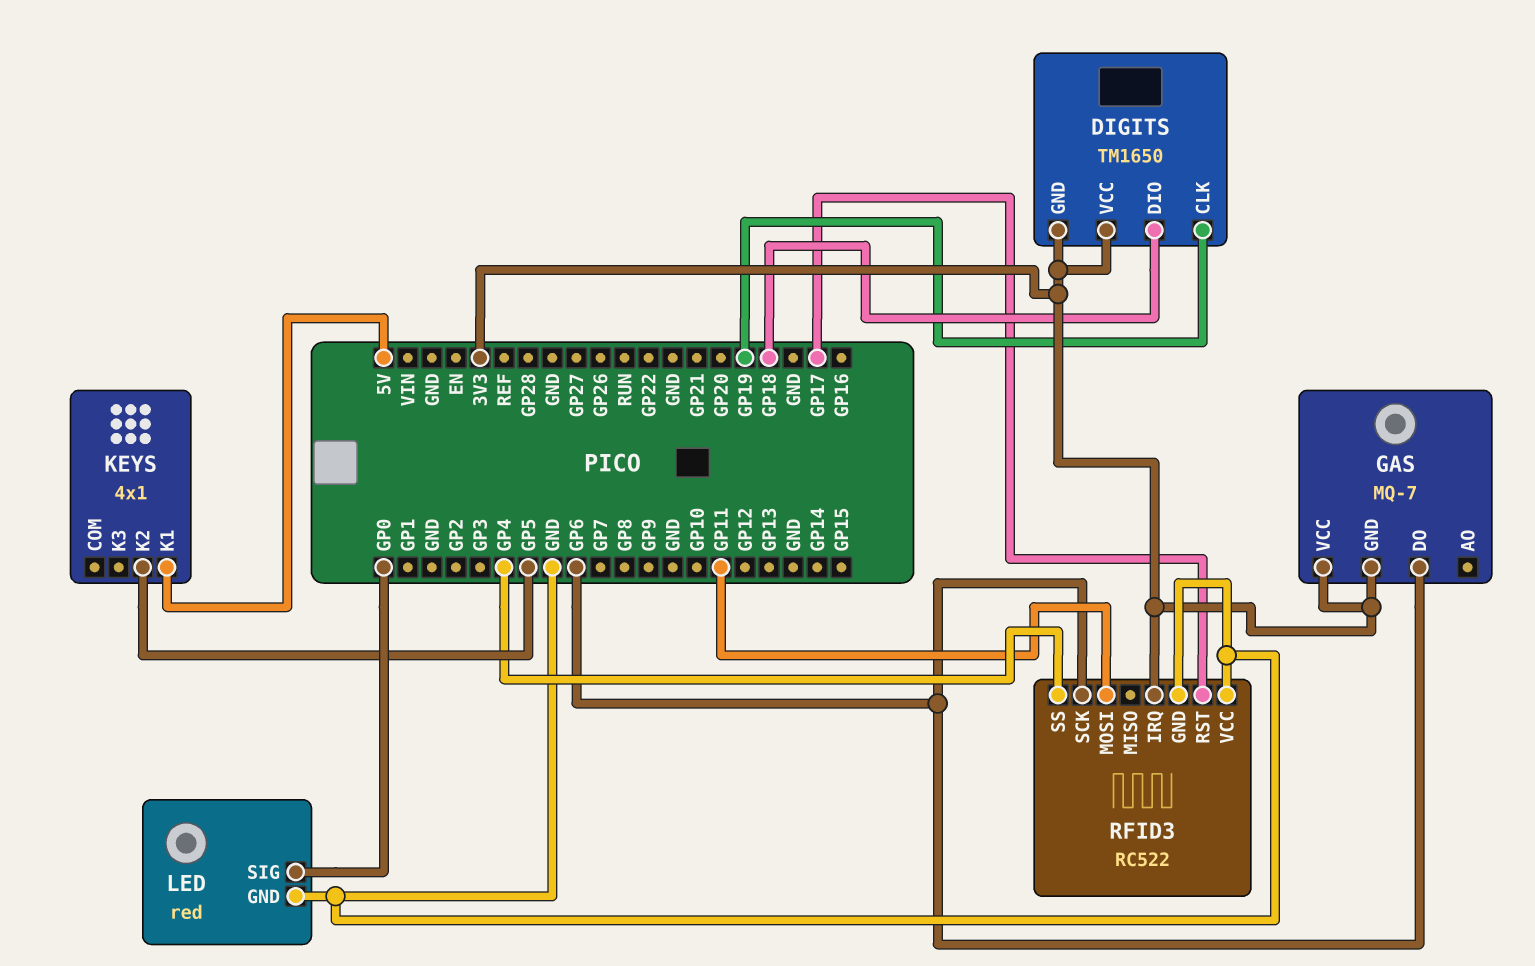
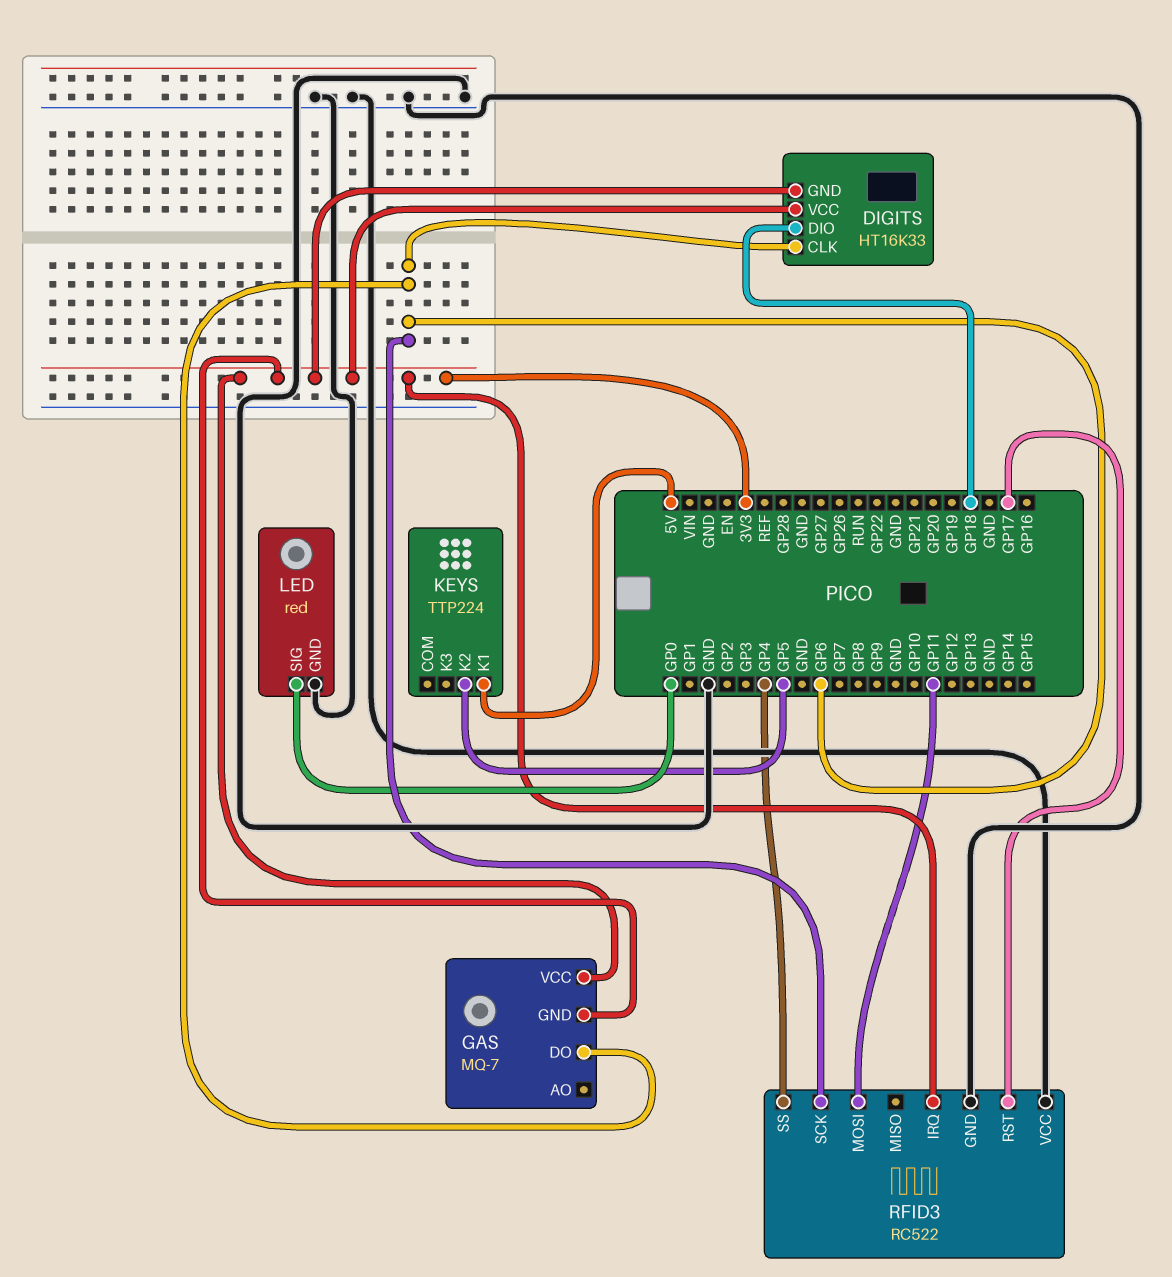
DIGITS: TM1650 -> HT16K33
DIGITS pin CLK: GP19 -> GP6
KEYS: 4x1 -> TTP224

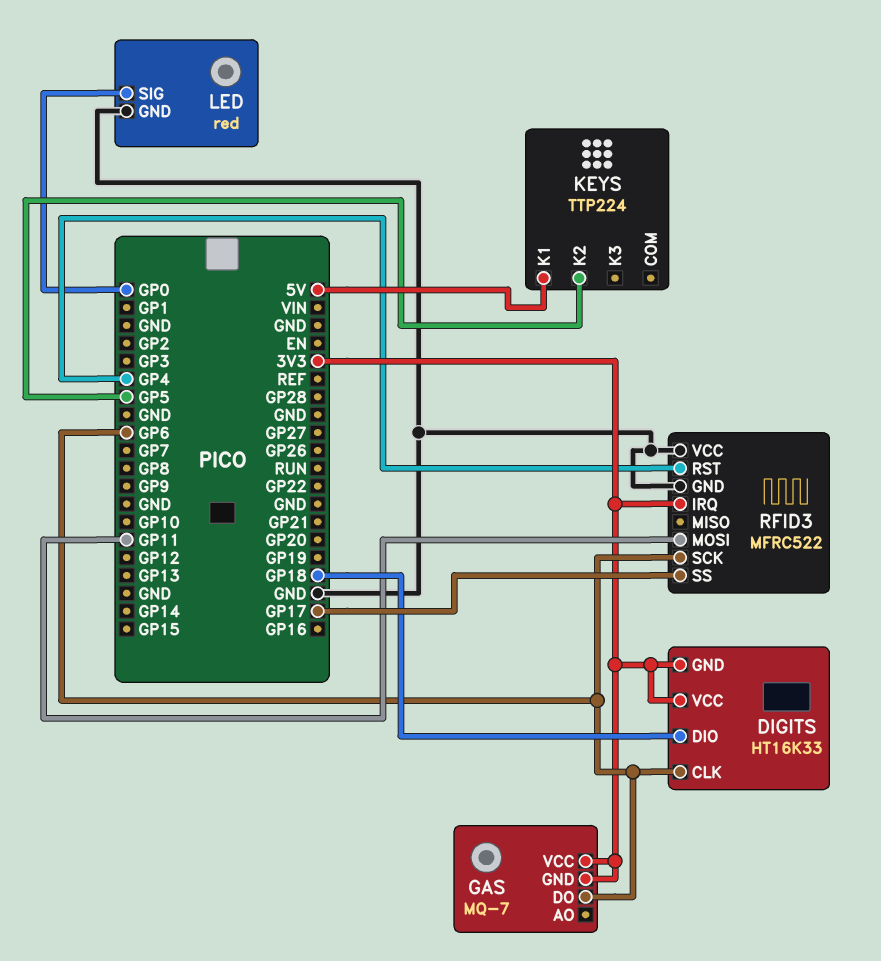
RFID3: RC522 -> MFRC522
RFID3 pin RST: GP17 -> GP4
RFID3 pin SS: GP4 -> GP17

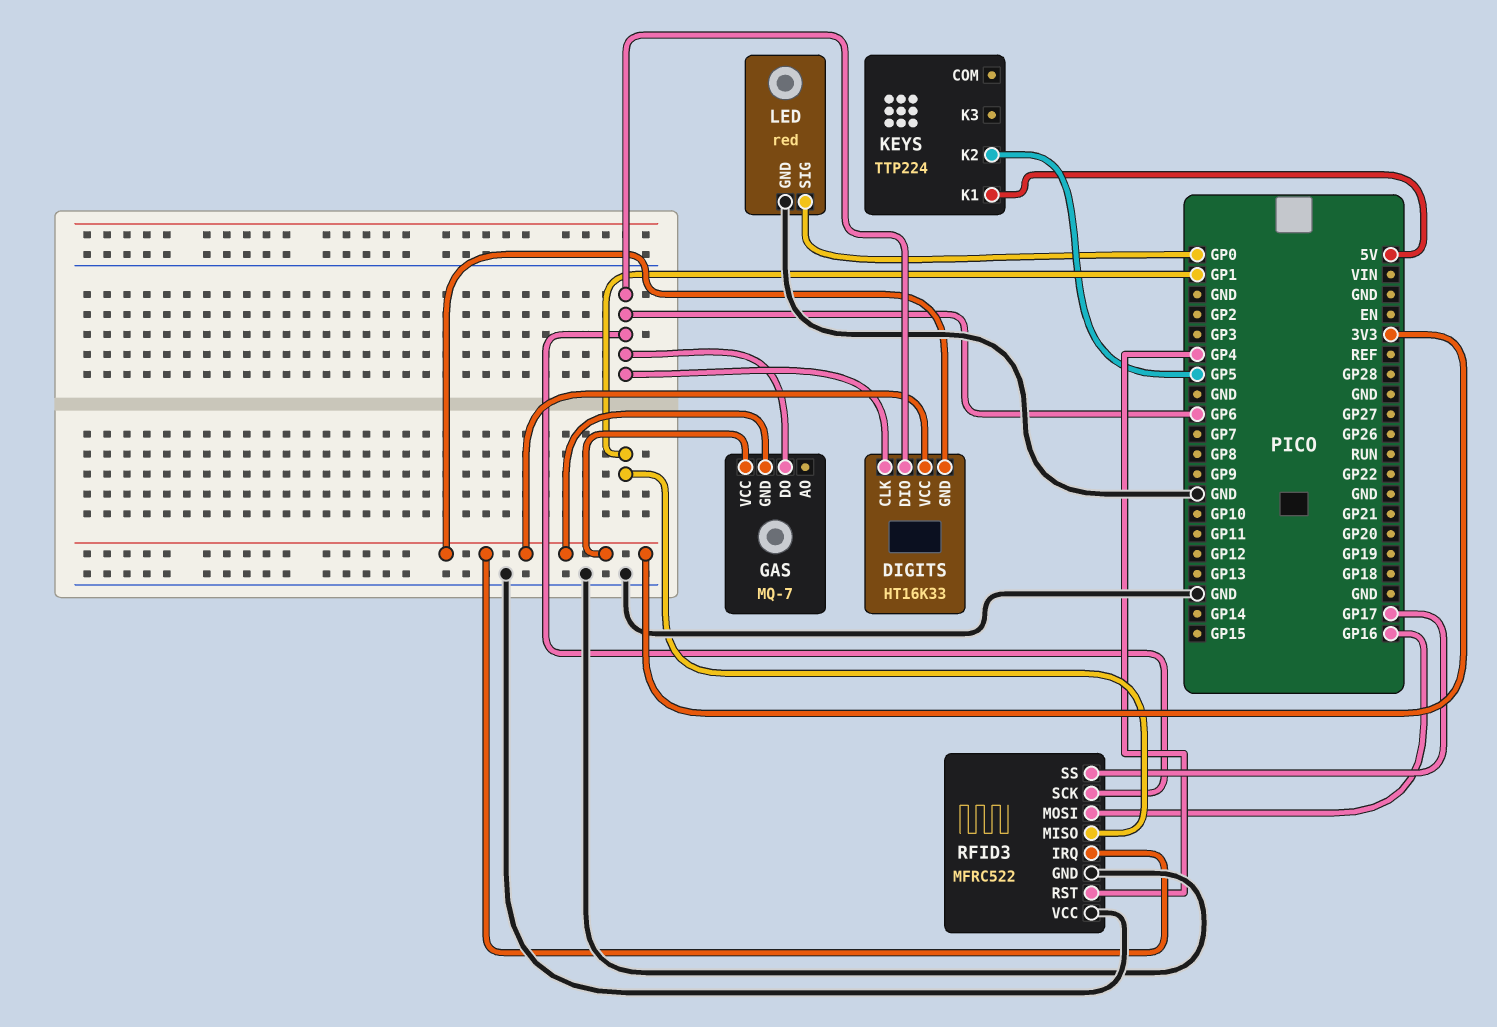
DIGITS pin DIO: GP18 -> GP6
RFID3 pin MISO: none -> GP1
RFID3 pin MOSI: GP11 -> GP16

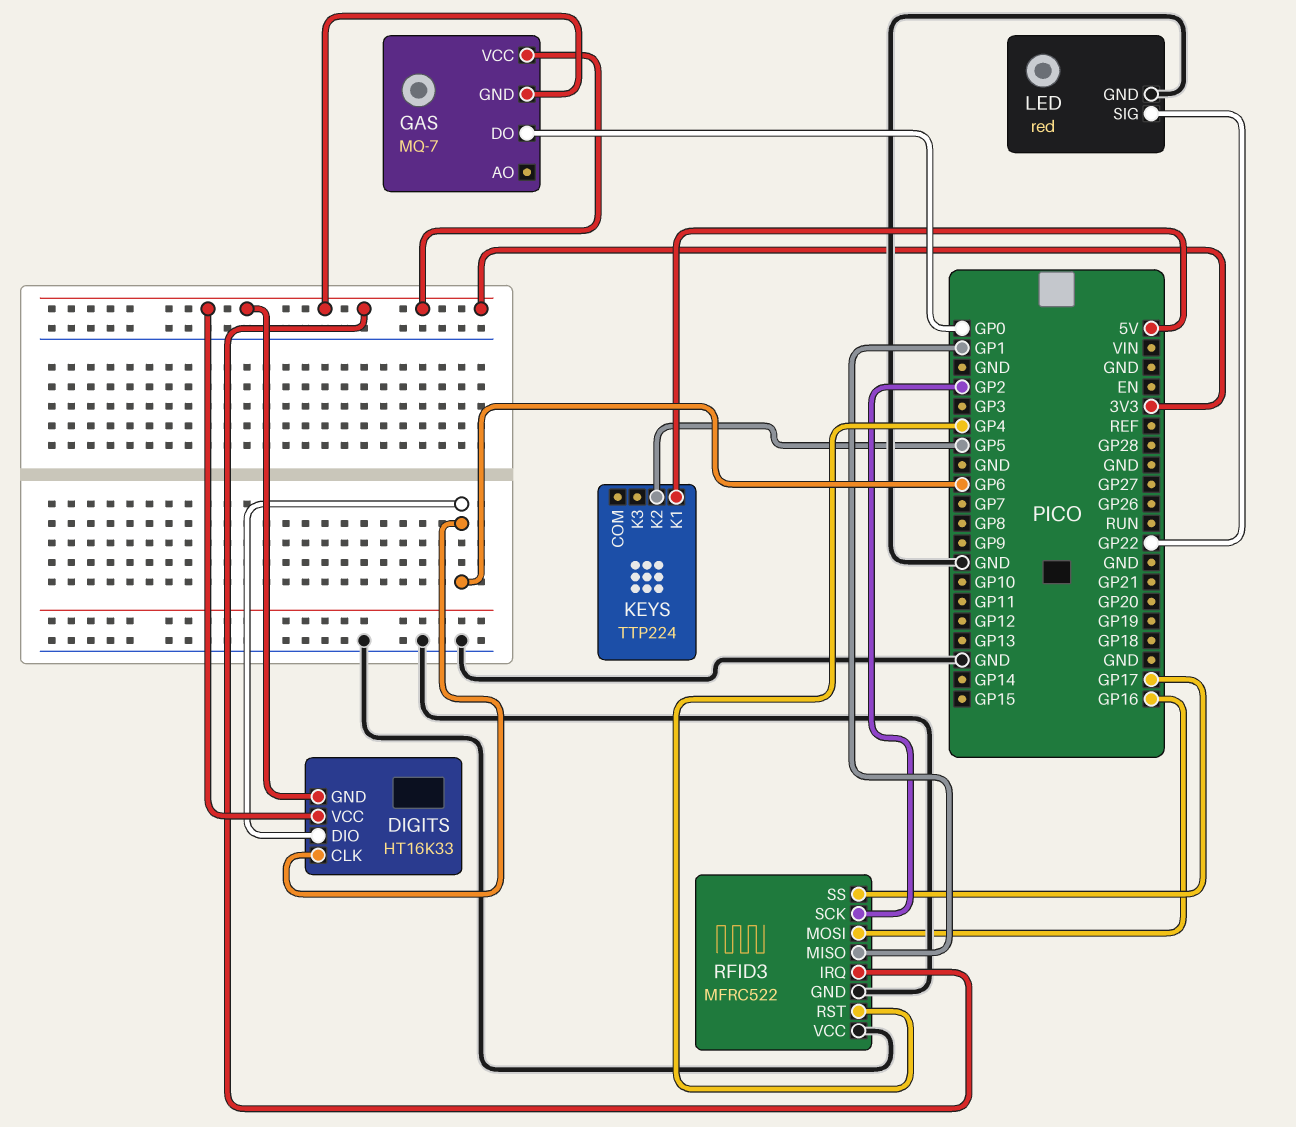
GAS pin DO: GP6 -> GP0
LED pin SIG: GP0 -> GP22
RFID3 pin SCK: GP6 -> GP2

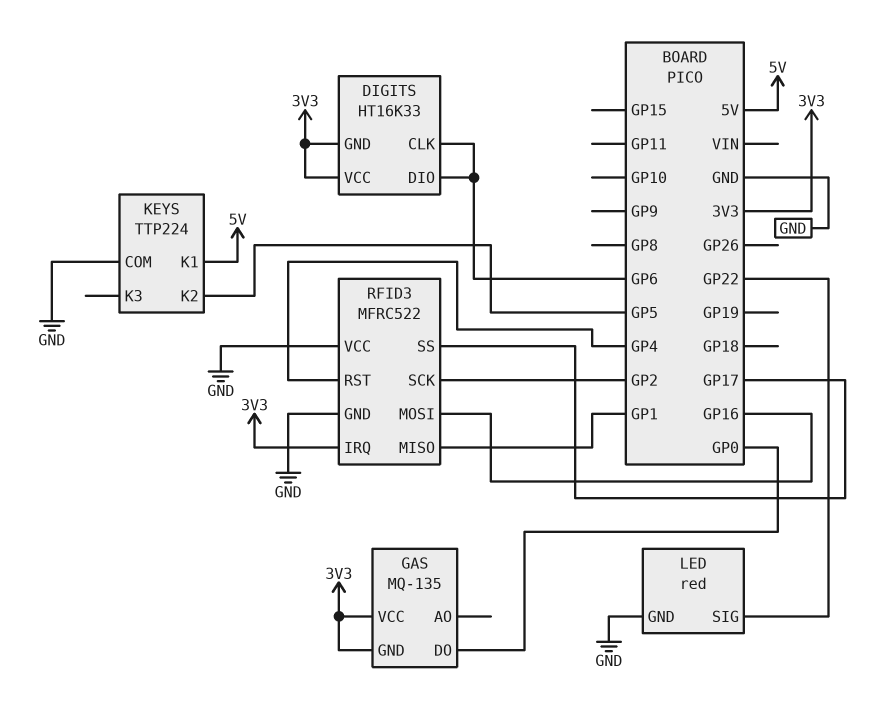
GAS: MQ-7 -> MQ-135
KEYS pin COM: none -> GND

